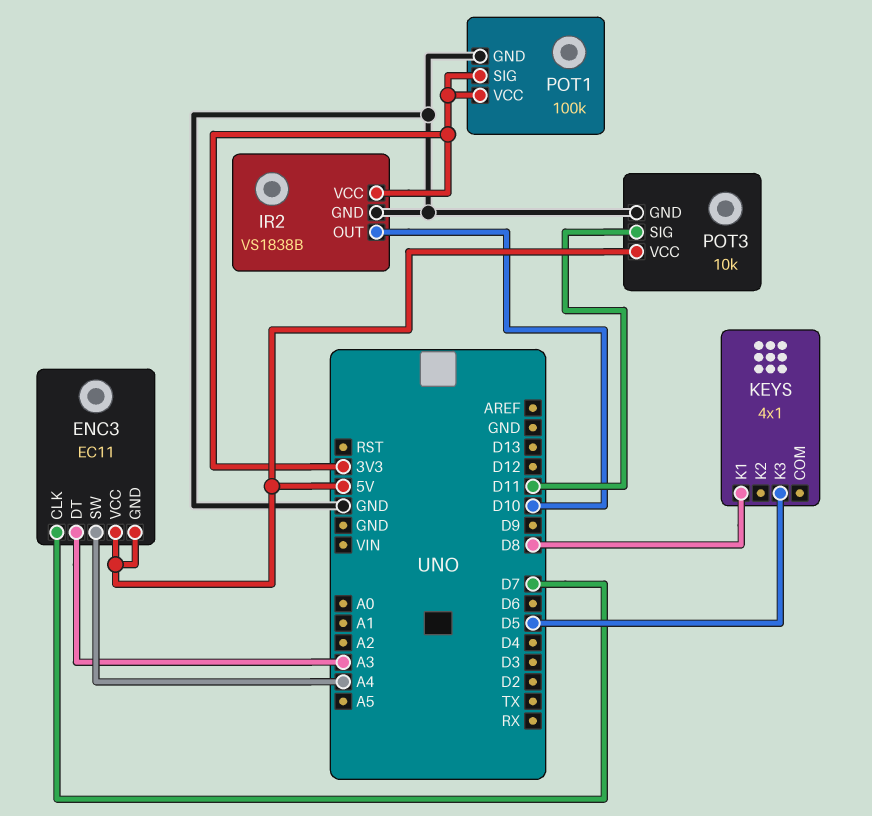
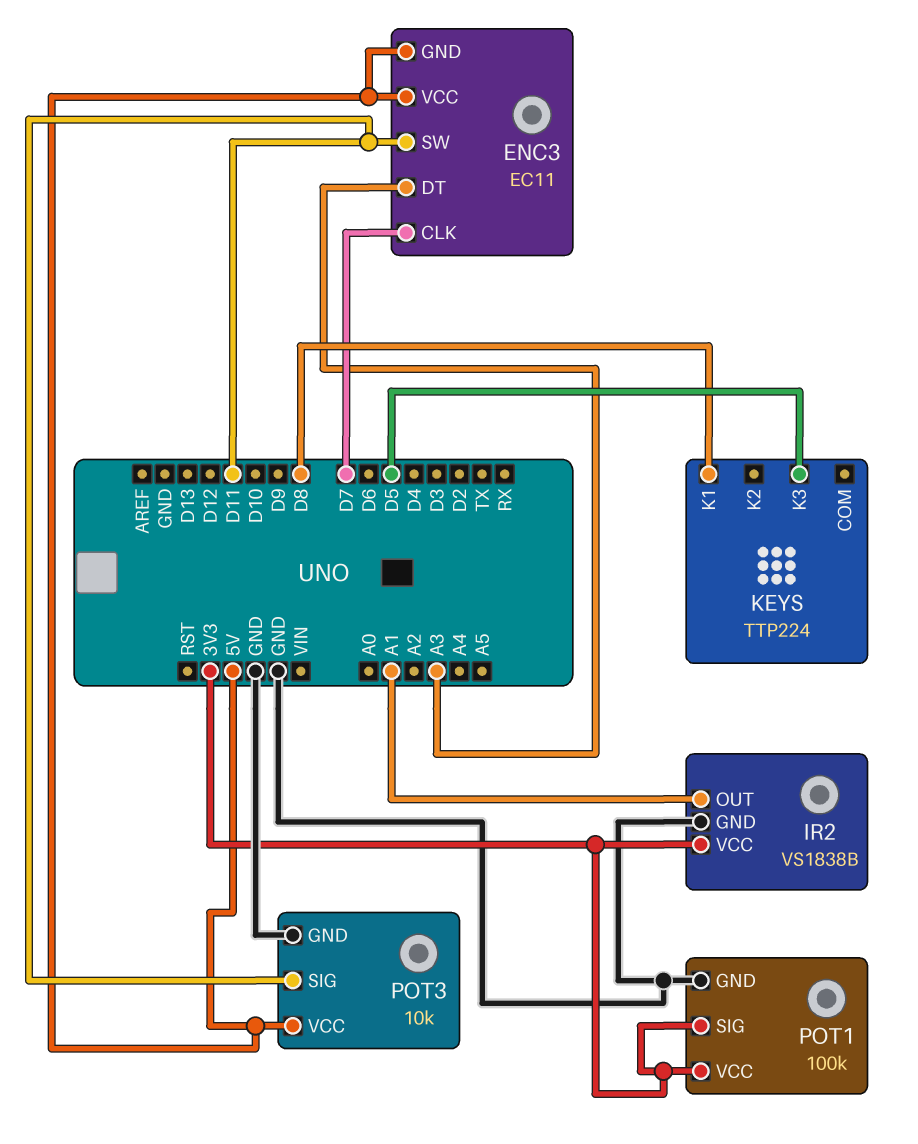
ENC3 pin SW: A4 -> D11
IR2 pin OUT: D10 -> A1
KEYS: 4x1 -> TTP224

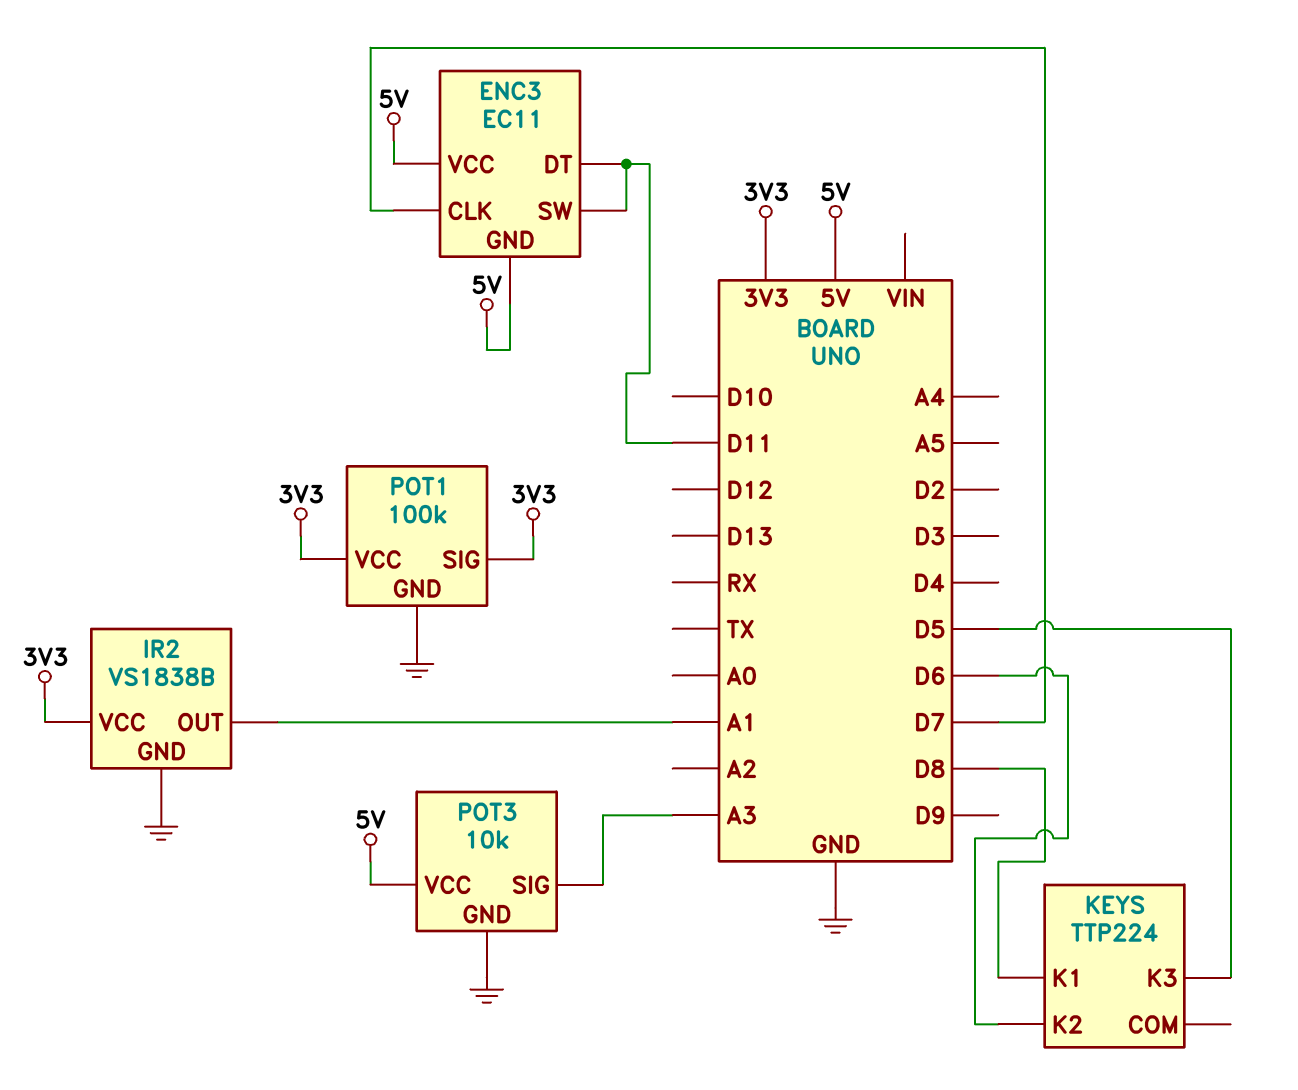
ENC3 pin DT: A3 -> D11
KEYS pin K2: none -> D6
POT3 pin SIG: D11 -> A3

